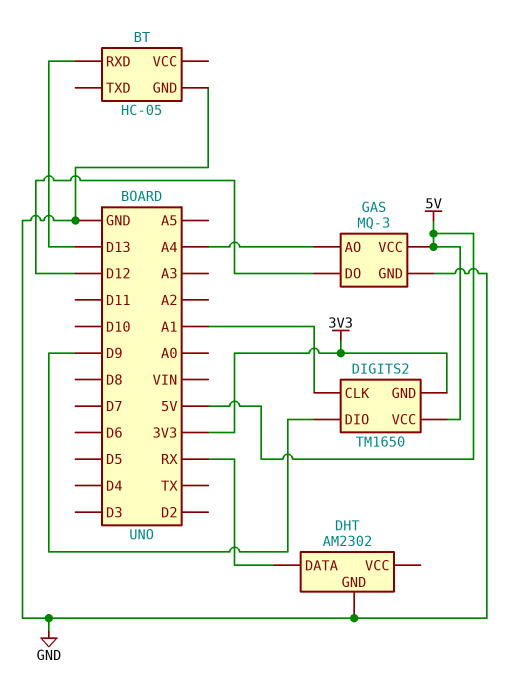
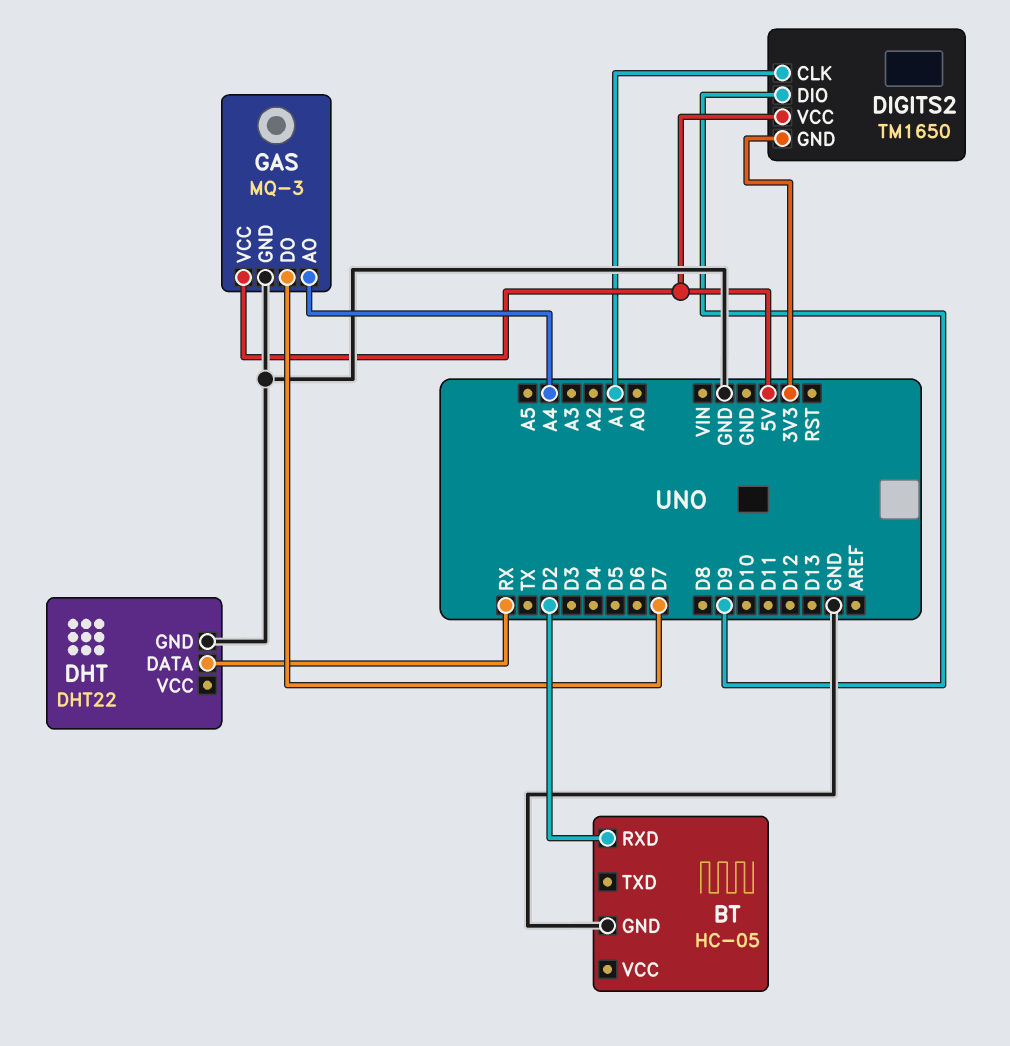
BT pin RXD: D13 -> D2
DHT: AM2302 -> DHT22
GAS pin DO: D12 -> D7

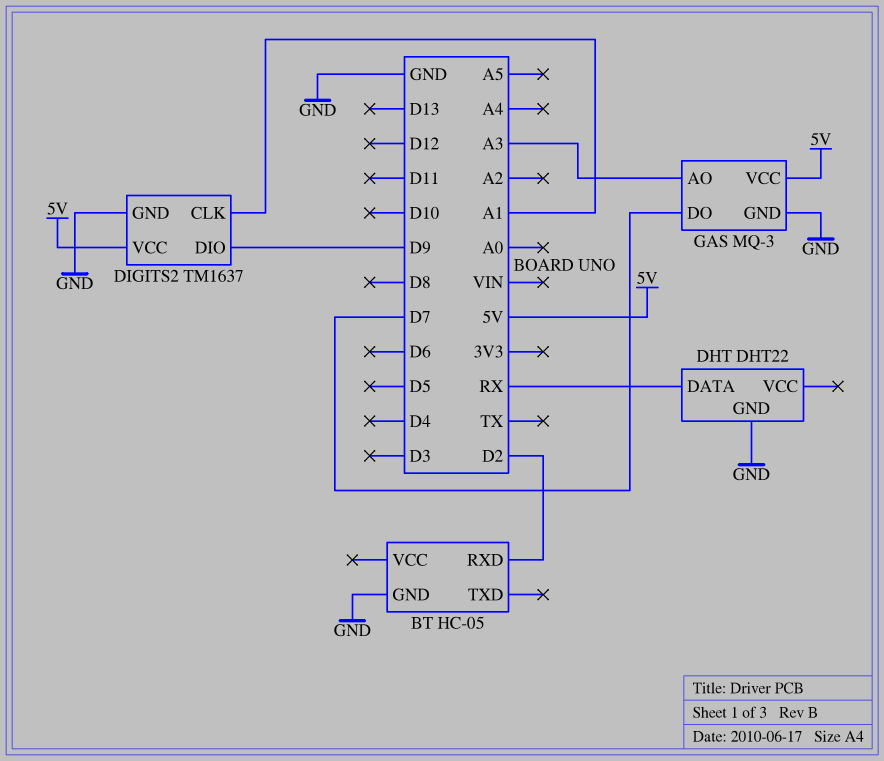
DIGITS2: TM1650 -> TM1637
DIGITS2 pin GND: 3V3 -> GND
GAS pin AO: A4 -> A3

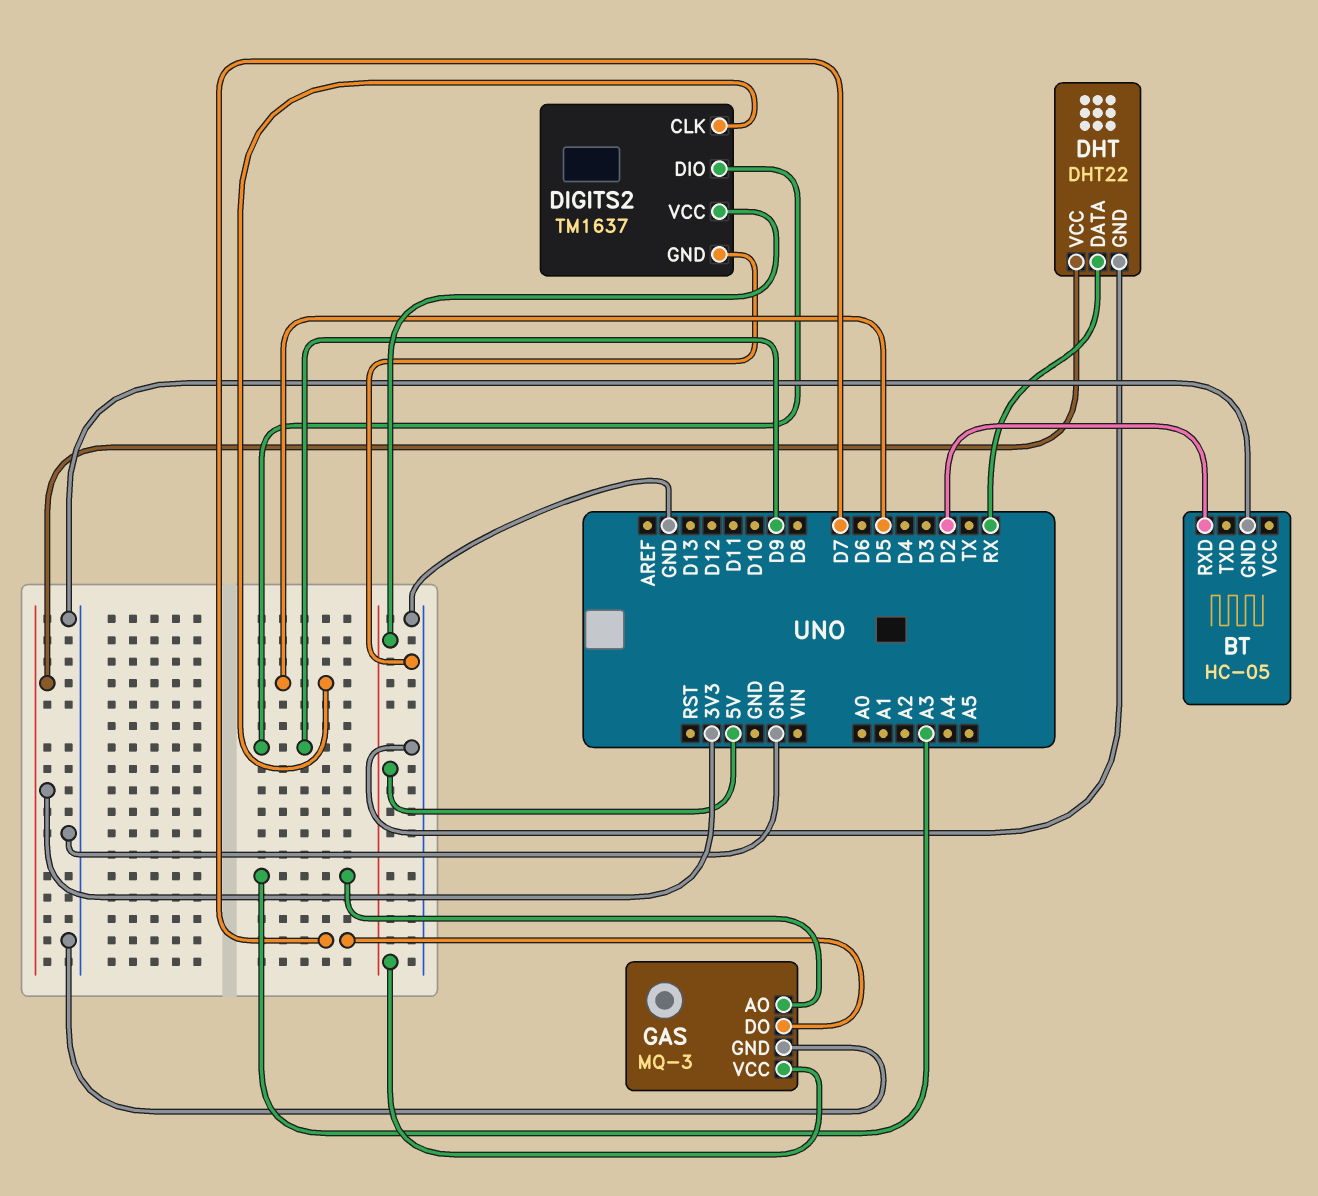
DHT pin VCC: none -> 3V3
DIGITS2 pin CLK: A1 -> D5

